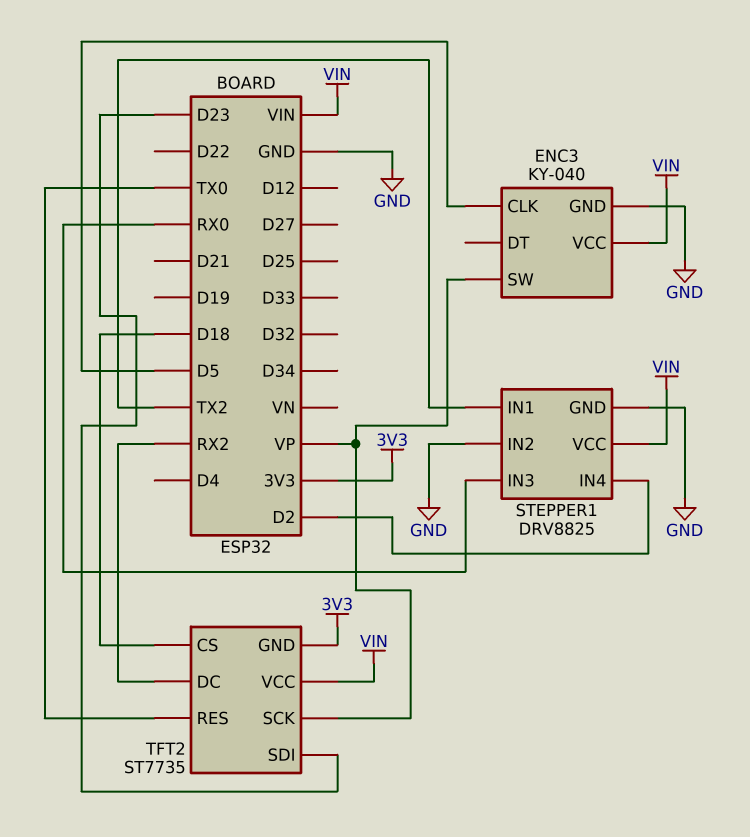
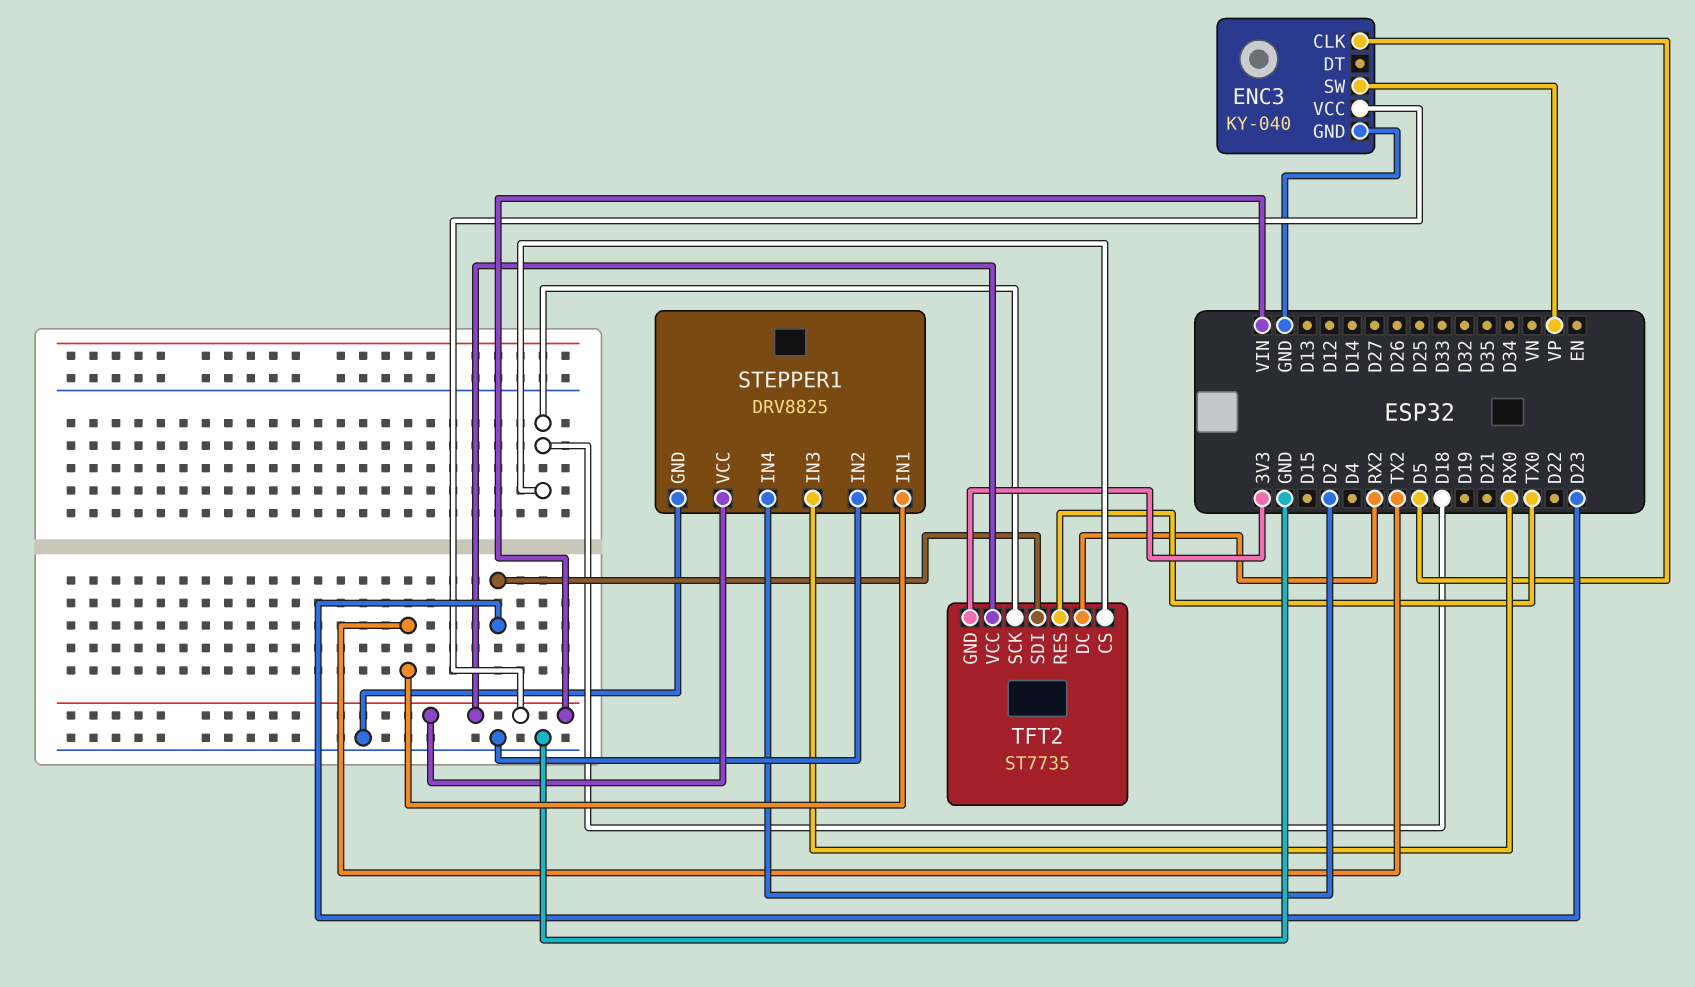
TFT2 pin SCK: VP -> D18

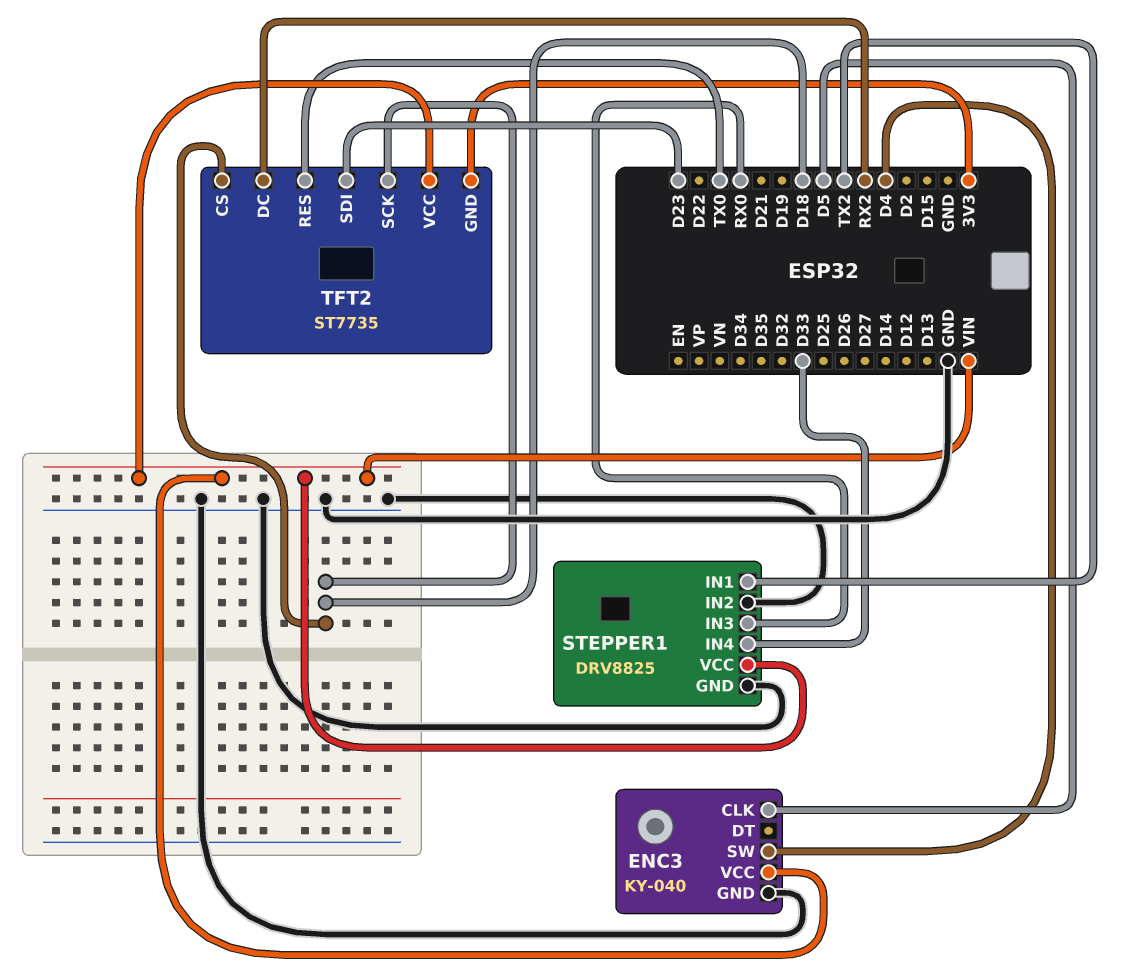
ENC3 pin SW: VP -> D4
STEPPER1 pin IN4: D2 -> D33

